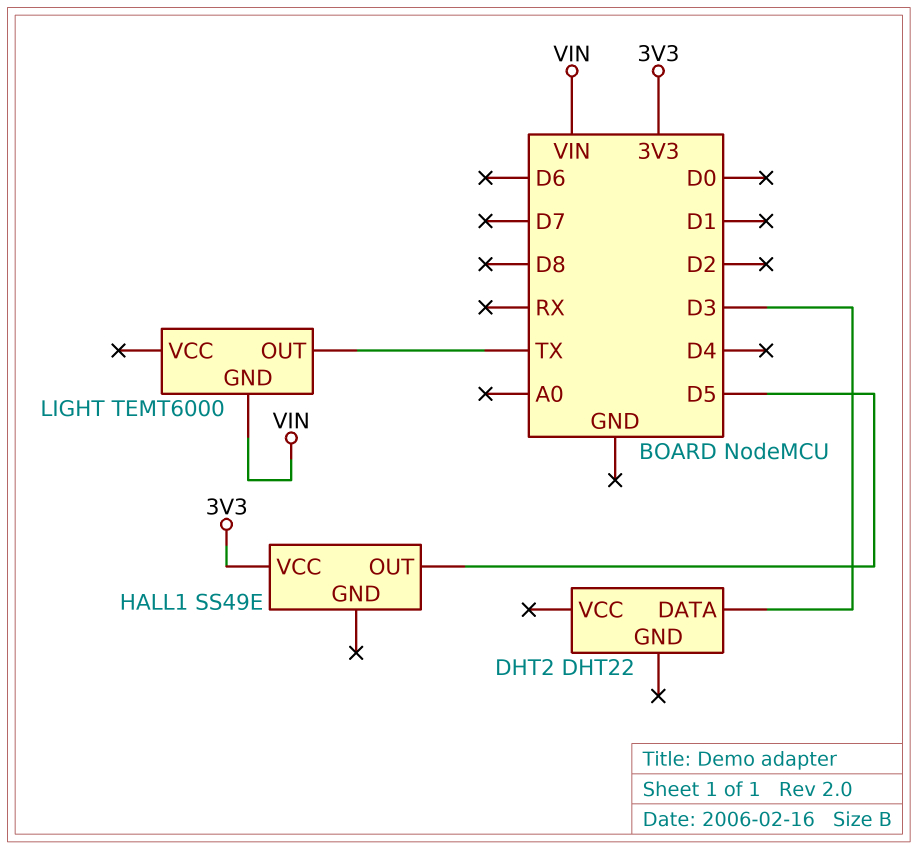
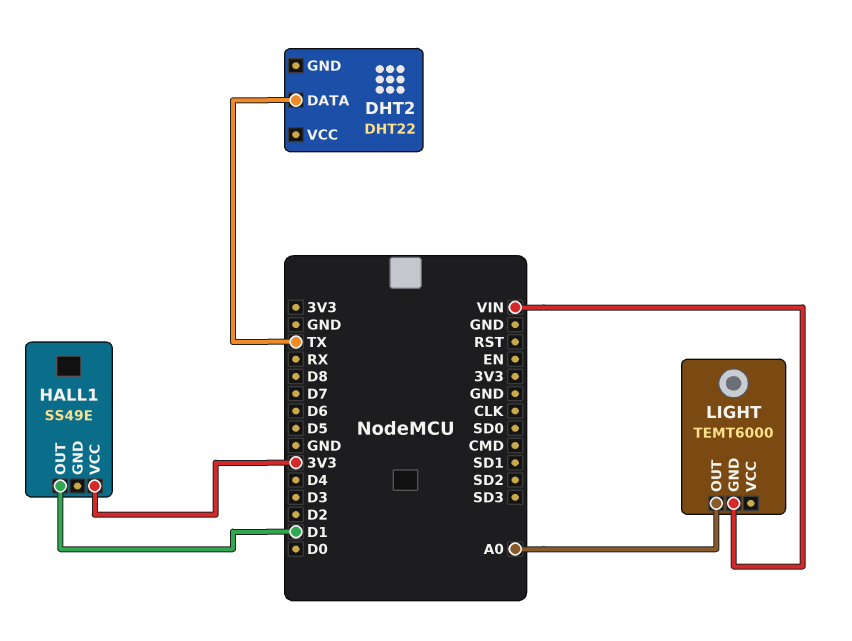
DHT2 pin DATA: D3 -> TX
HALL1 pin OUT: D5 -> D1
LIGHT pin OUT: TX -> A0

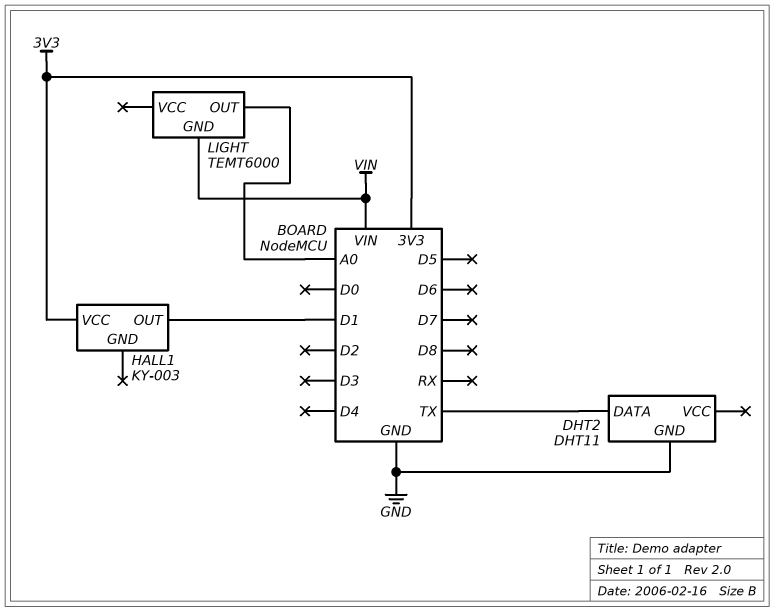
DHT2: DHT22 -> DHT11
DHT2 pin GND: none -> GND
HALL1: SS49E -> KY-003

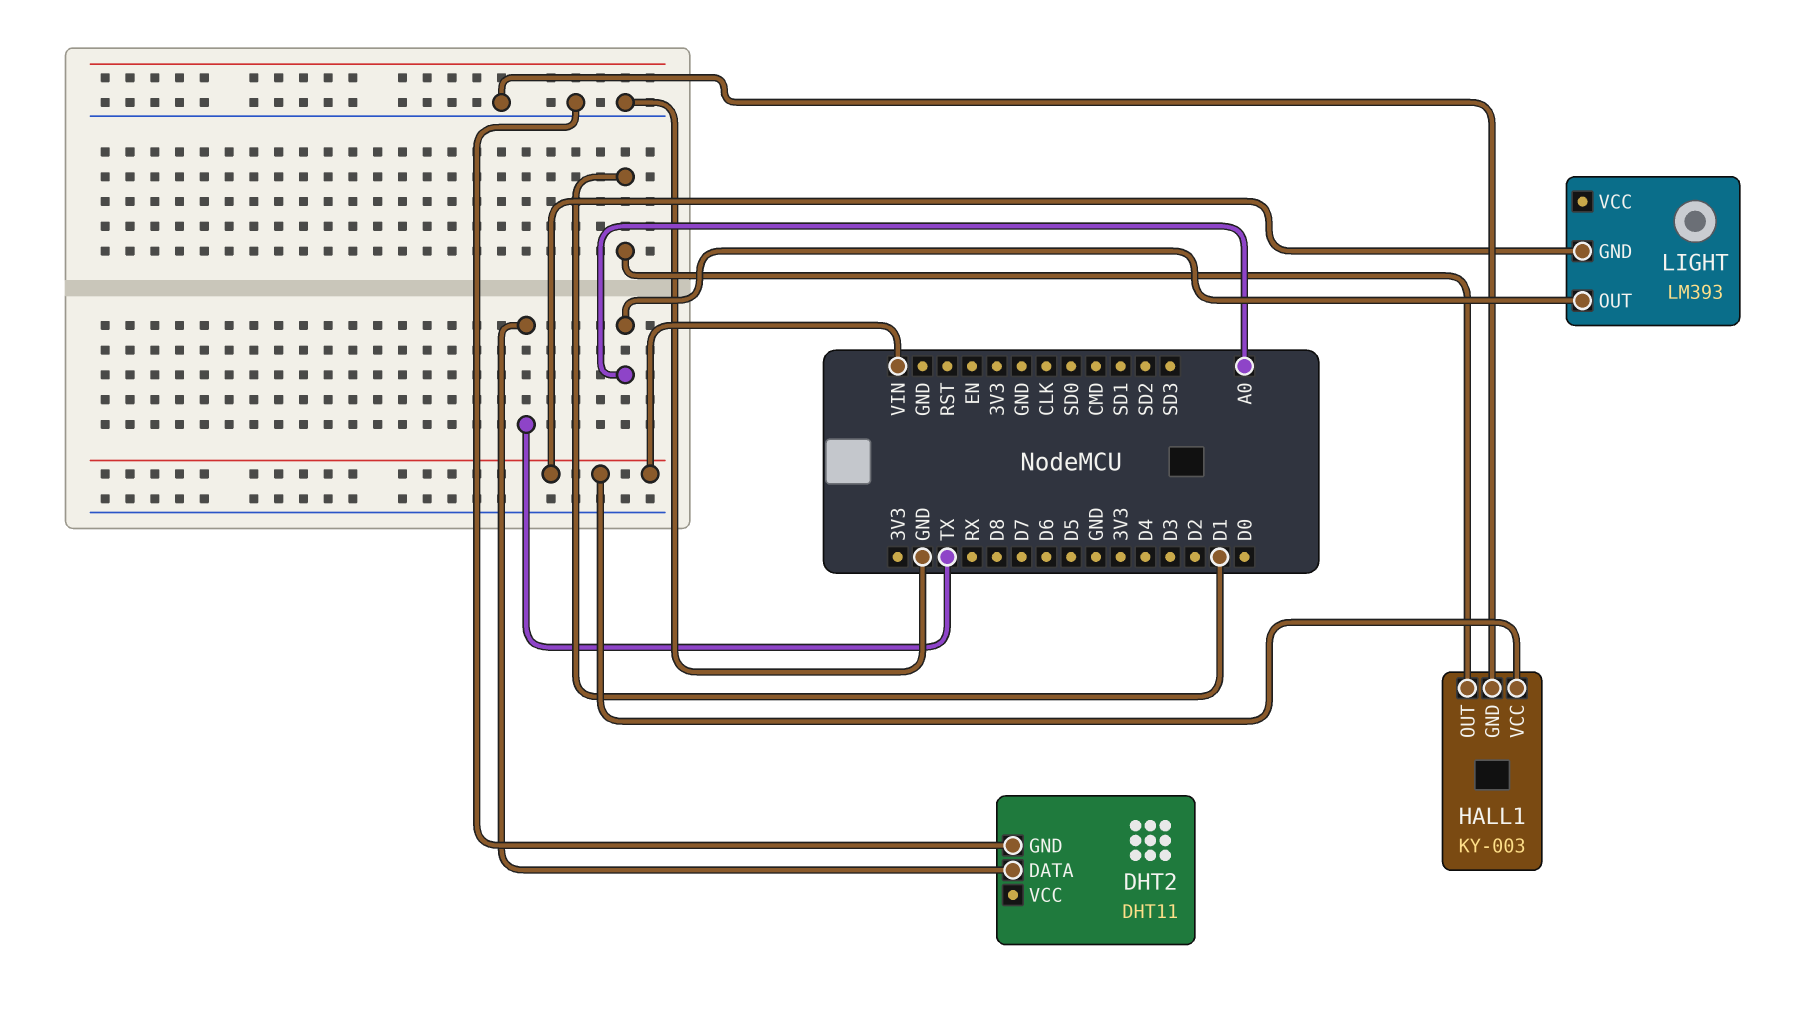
HALL1 pin GND: none -> GND
HALL1 pin VCC: 3V3 -> VIN
LIGHT: TEMT6000 -> LM393

